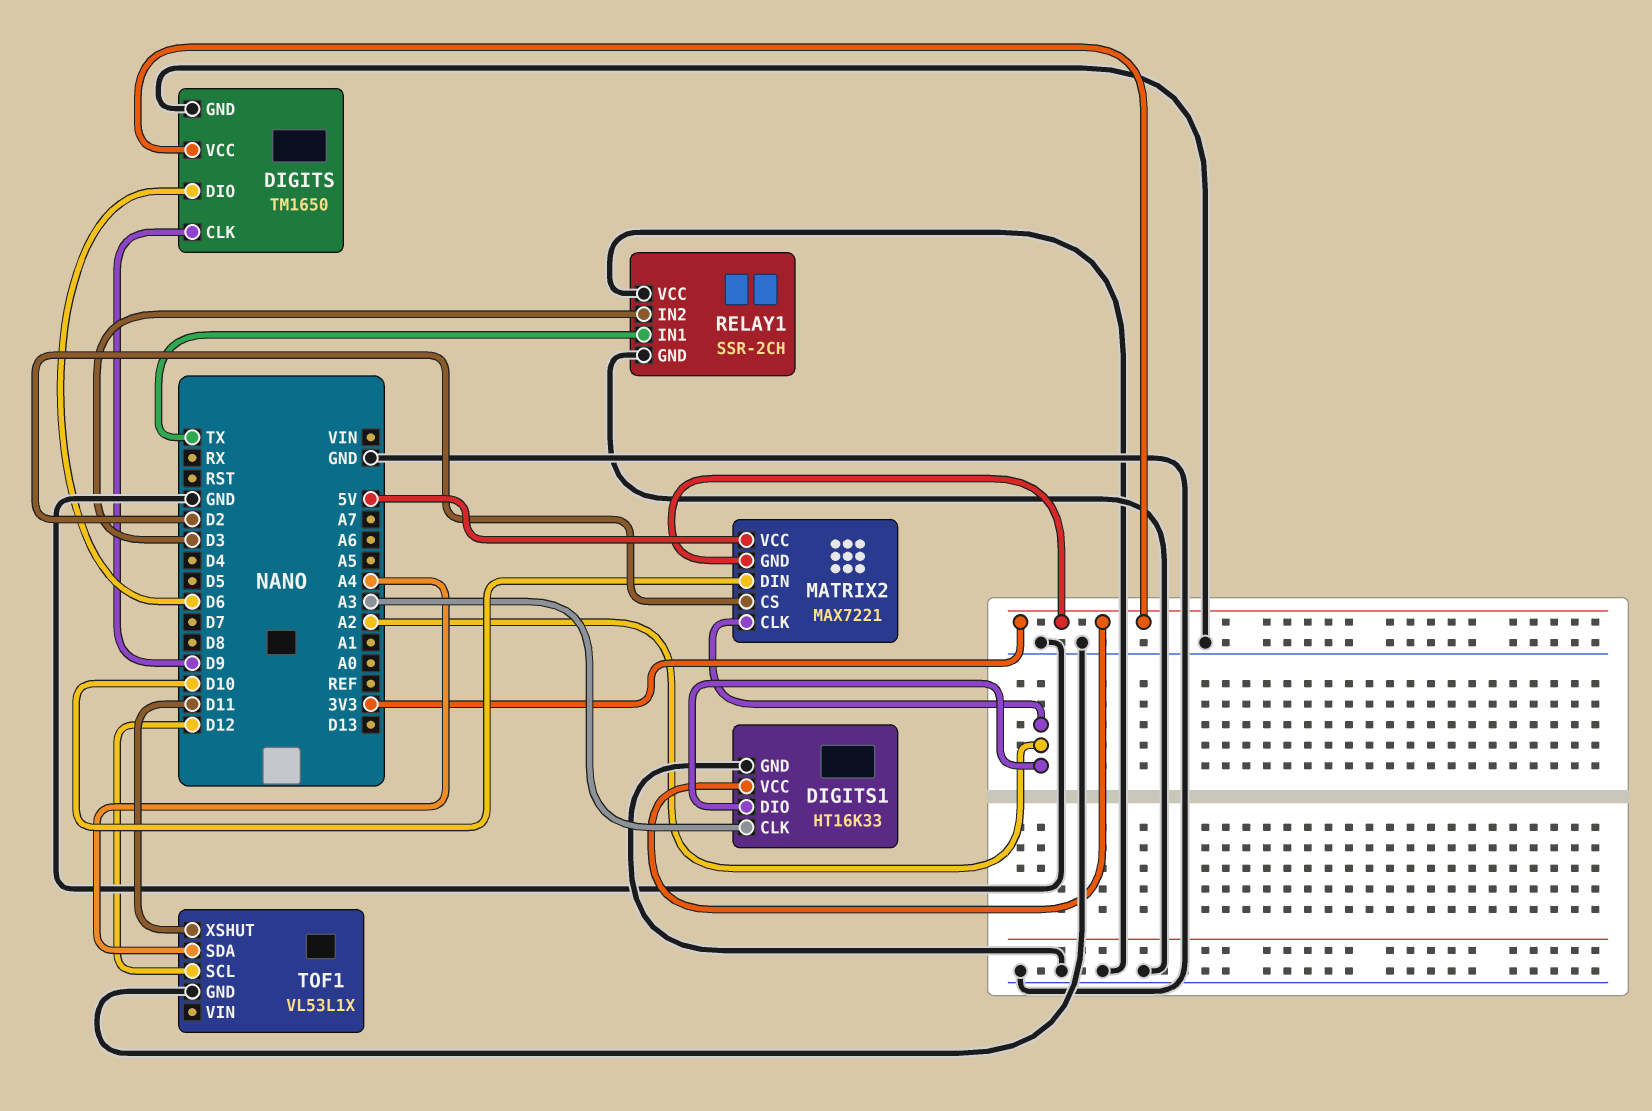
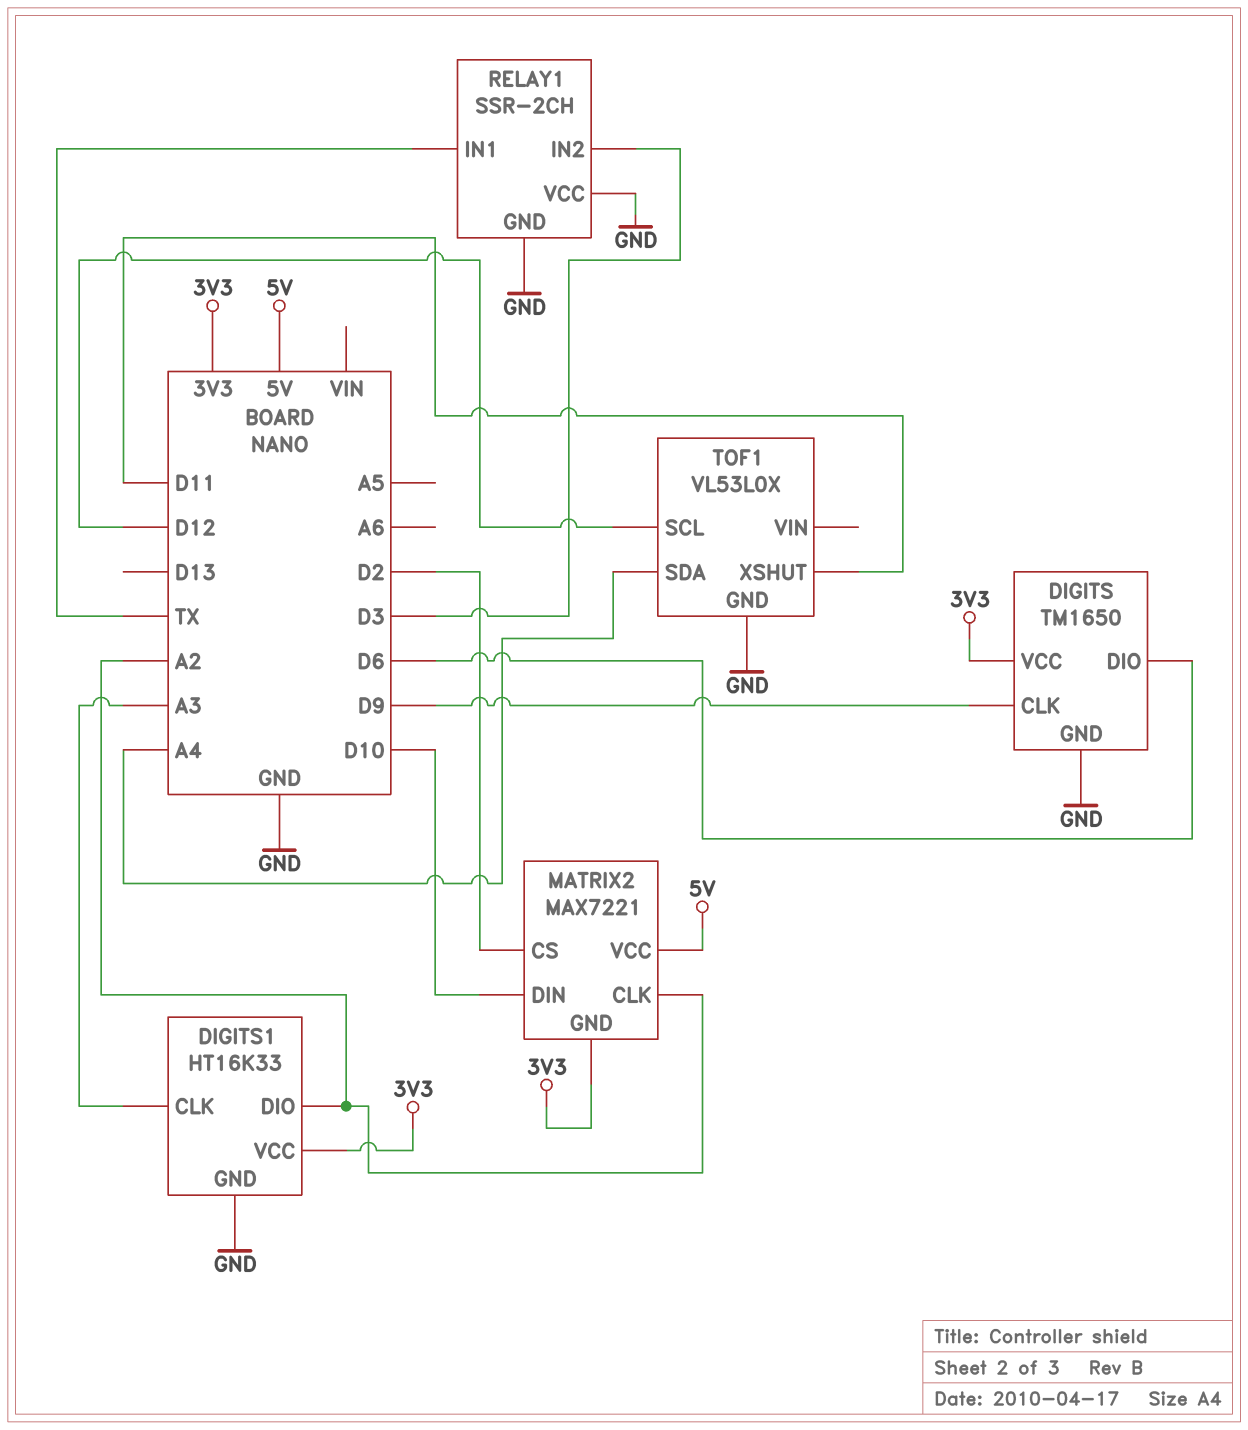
TOF1: VL53L1X -> VL53L0X

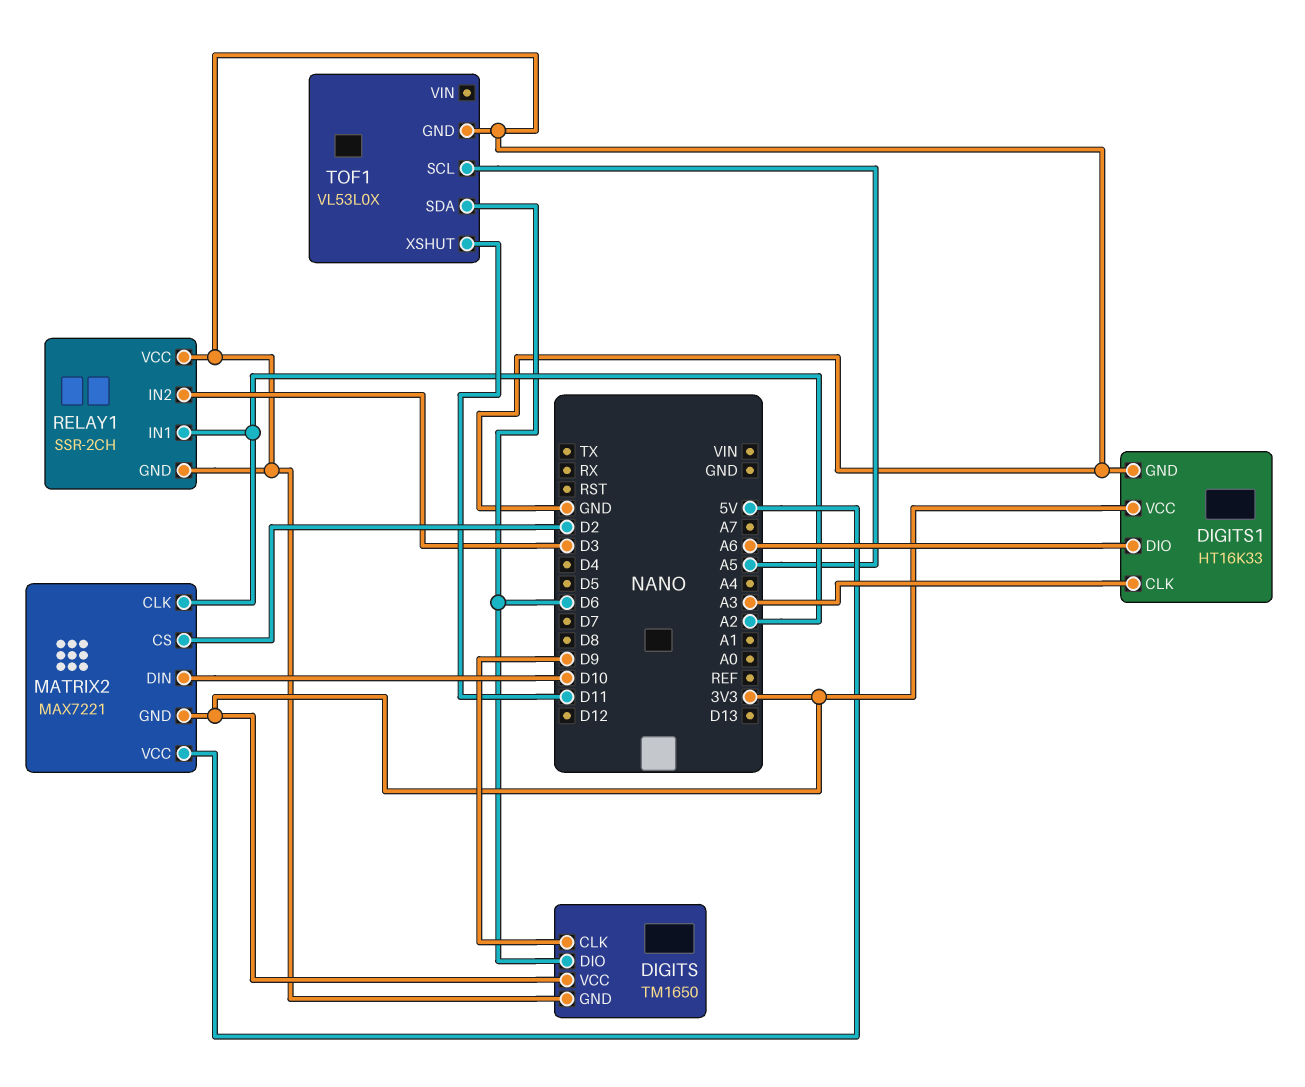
DIGITS1 pin DIO: A2 -> A6
RELAY1 pin IN1: TX -> A2
TOF1 pin SCL: D12 -> A5
TOF1 pin SDA: A4 -> D6

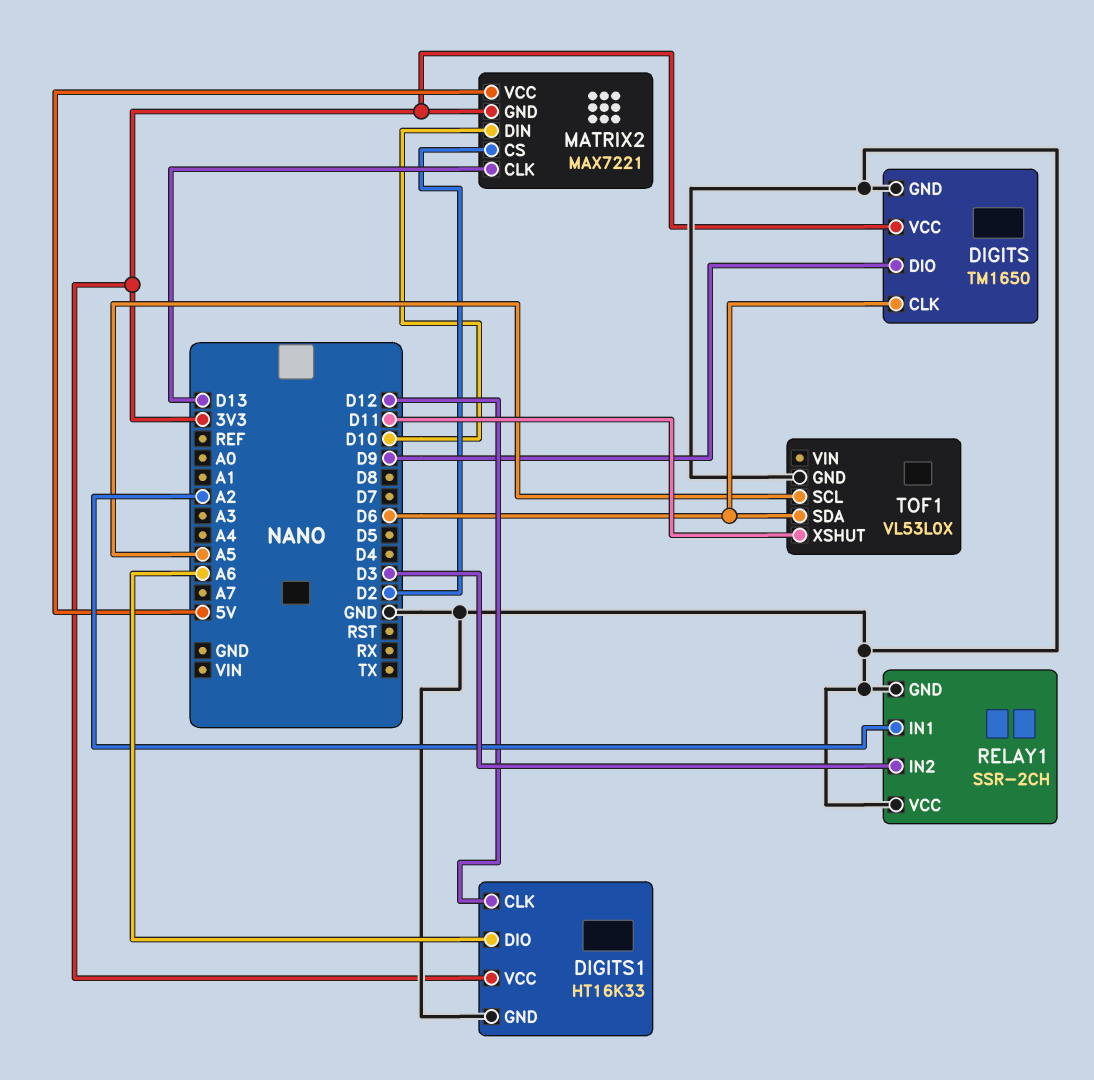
DIGITS pin CLK: D9 -> D6
DIGITS pin DIO: D6 -> D9
DIGITS1 pin CLK: A3 -> D12
MATRIX2 pin CLK: A2 -> D13

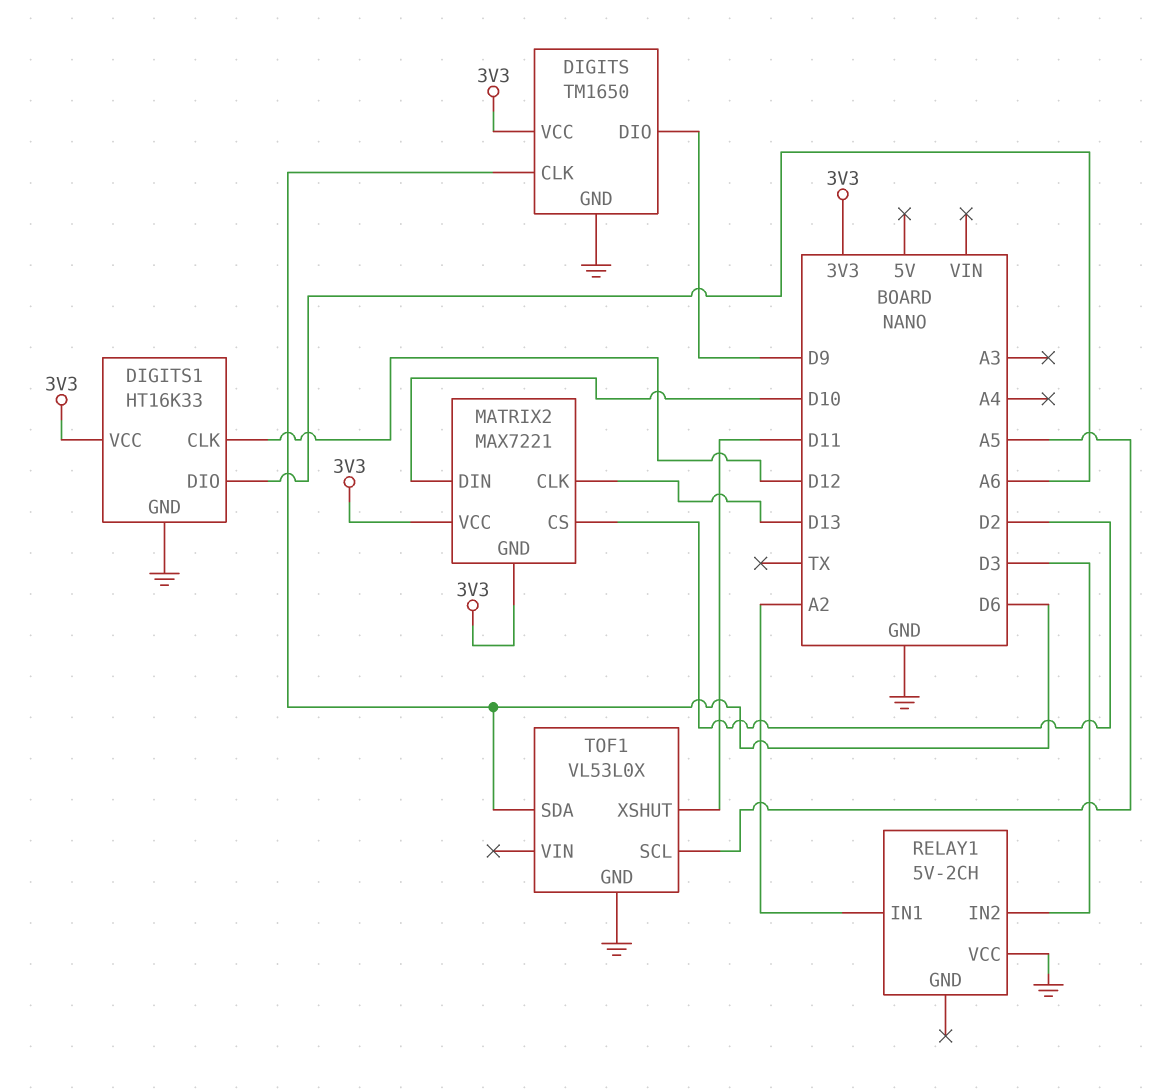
MATRIX2 pin VCC: 5V -> 3V3
RELAY1: SSR-2CH -> 5V-2CH
RELAY1 pin GND: GND -> none

